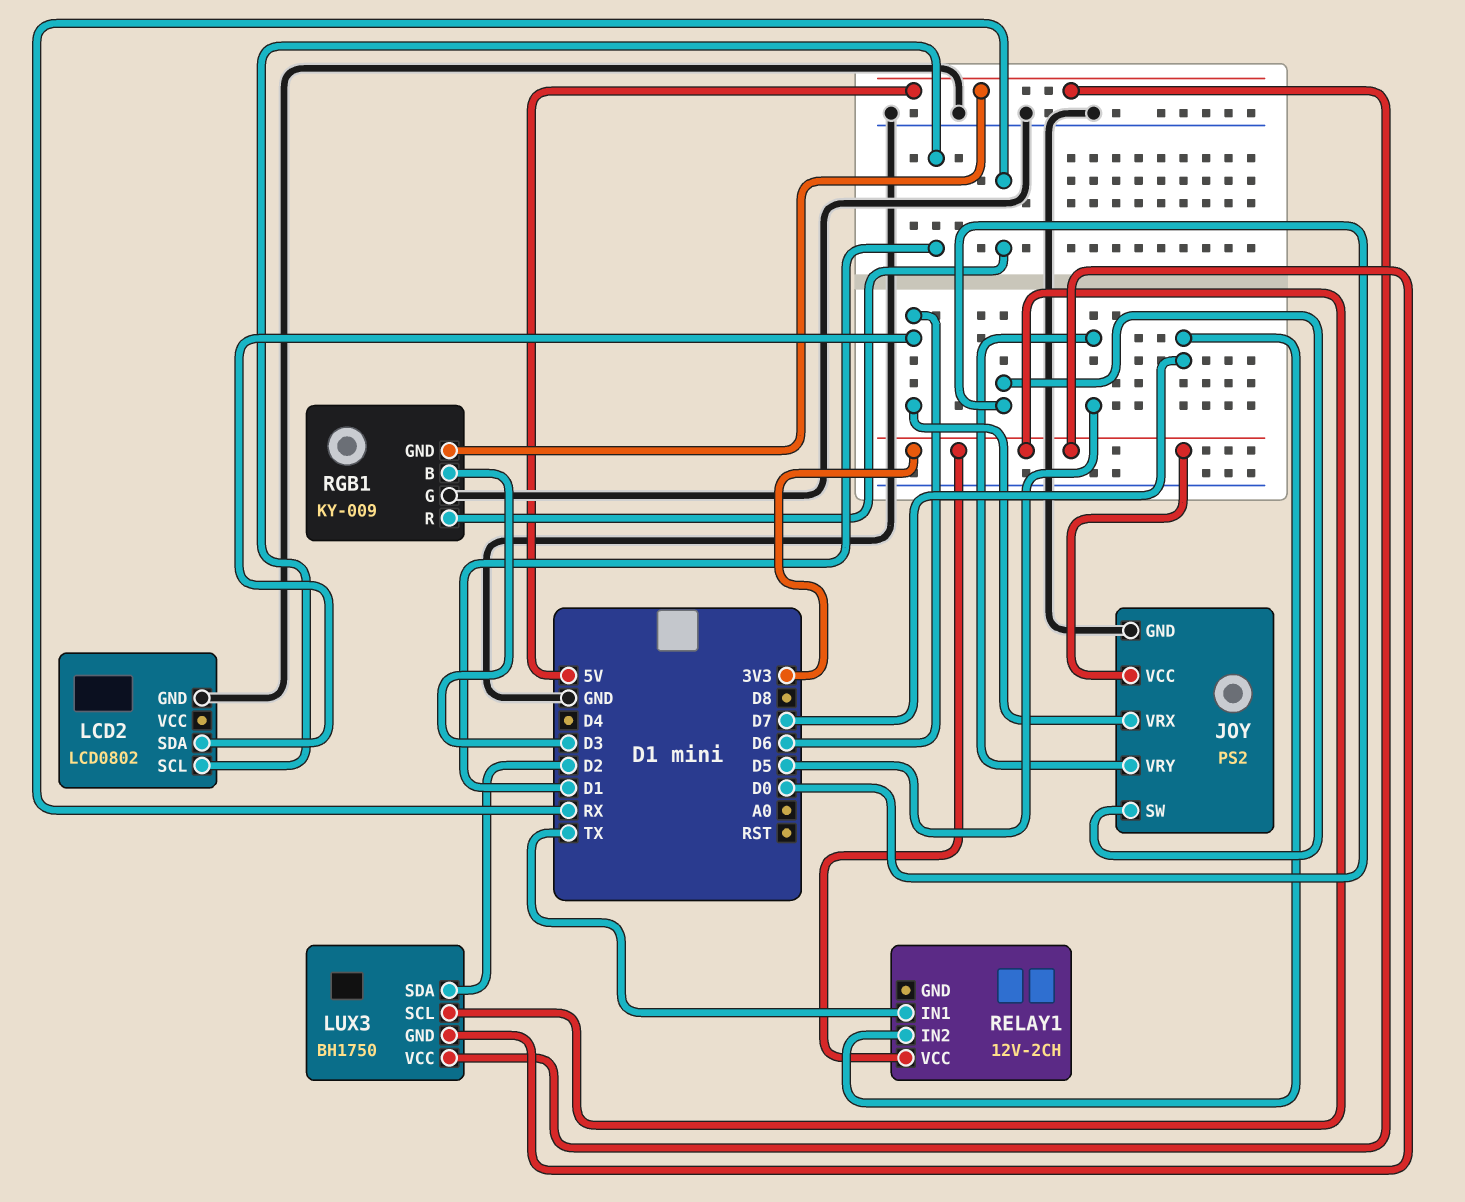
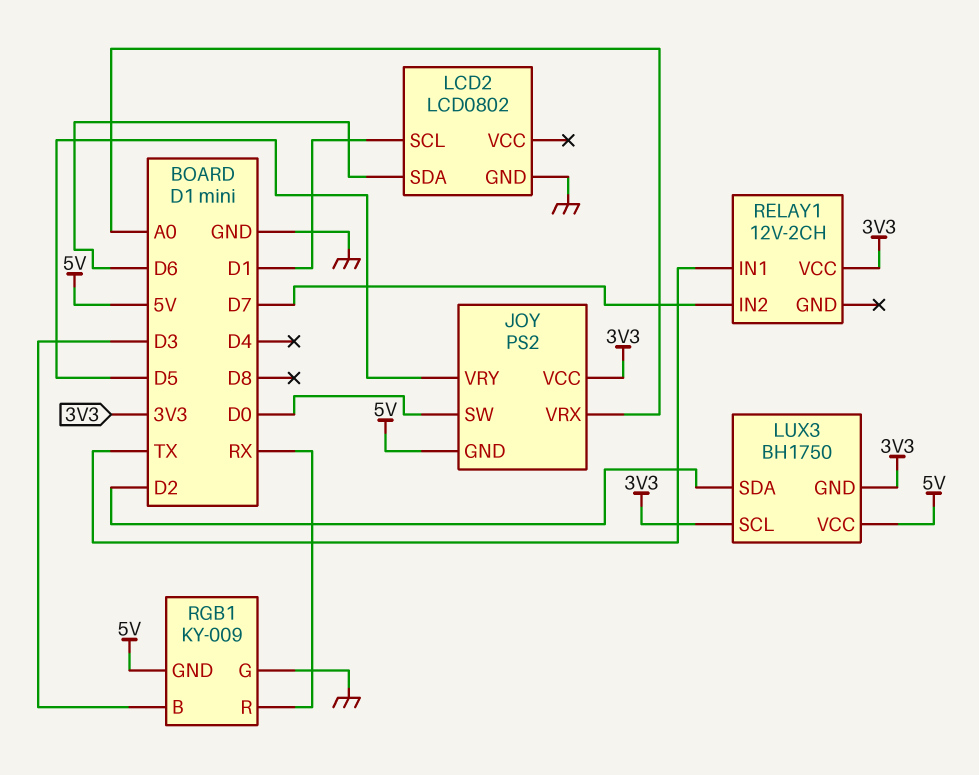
JOY pin GND: GND -> 5V
JOY pin VRX: D6 -> A0

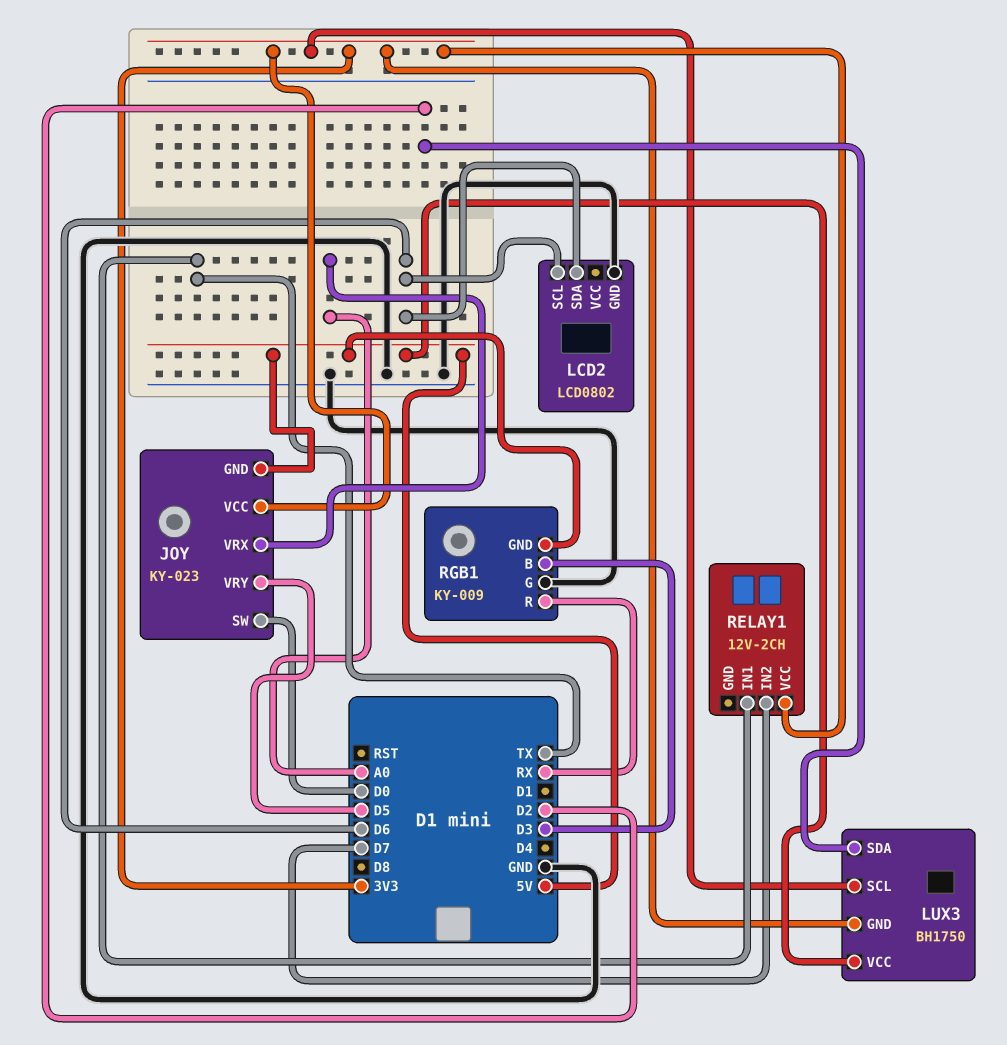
JOY: PS2 -> KY-023
LCD2 pin SCL: D1 -> D6

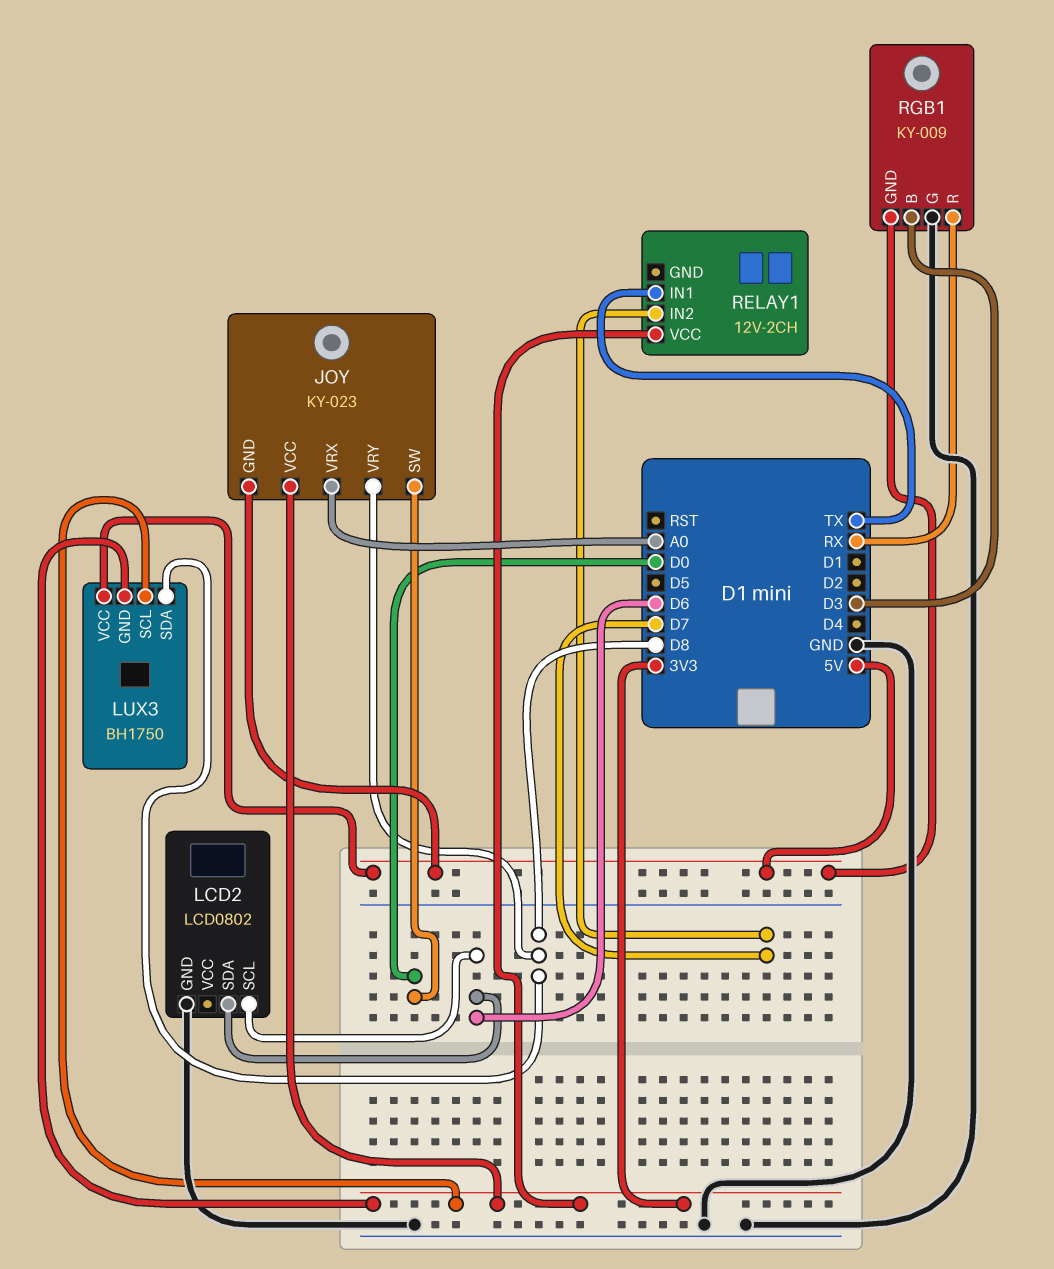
JOY pin VRY: D5 -> D8
LUX3 pin SDA: D2 -> D8

